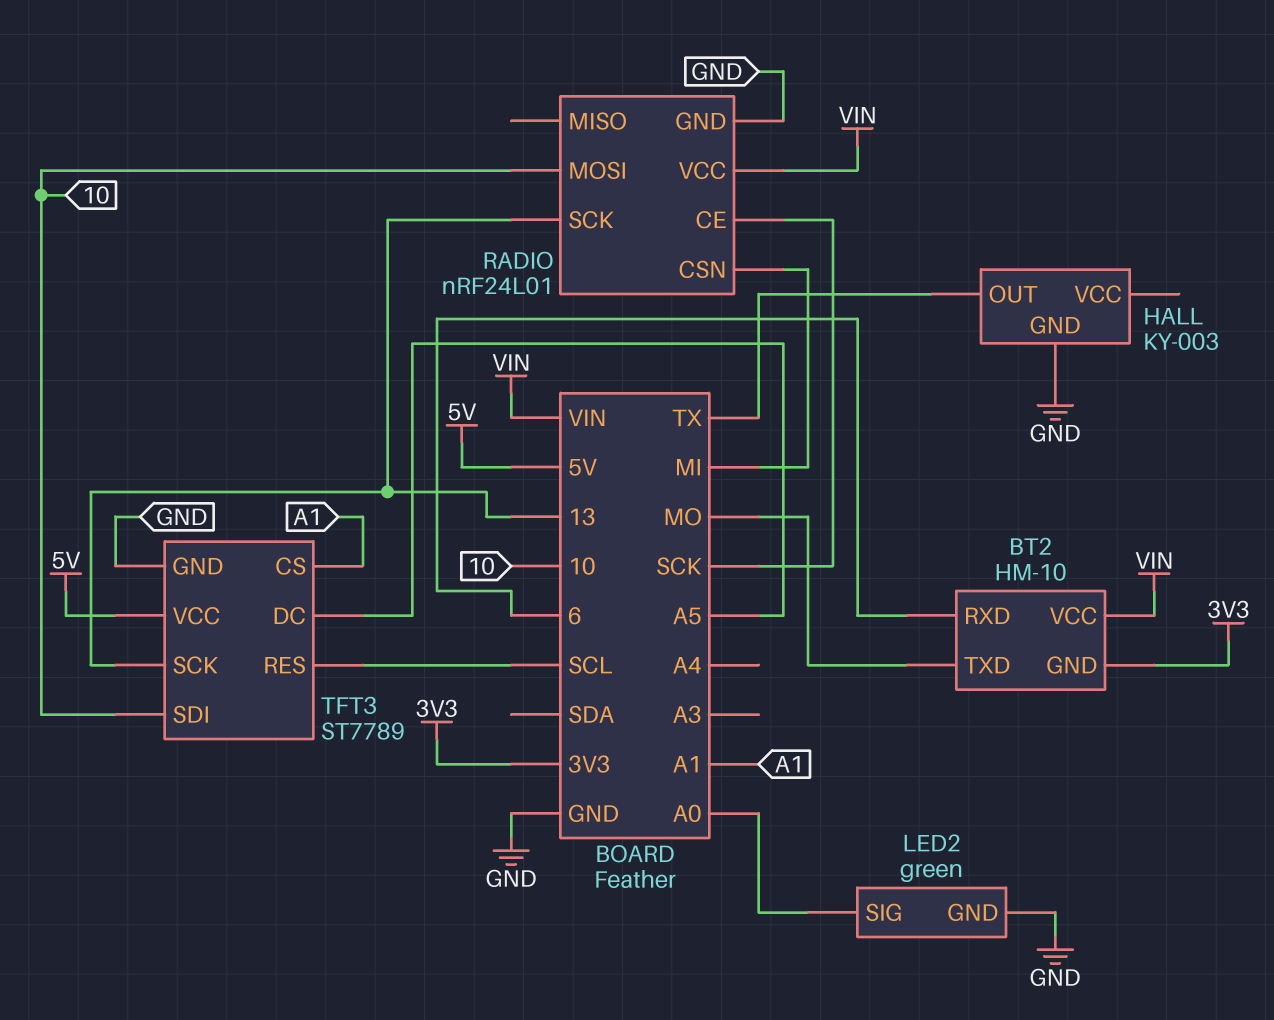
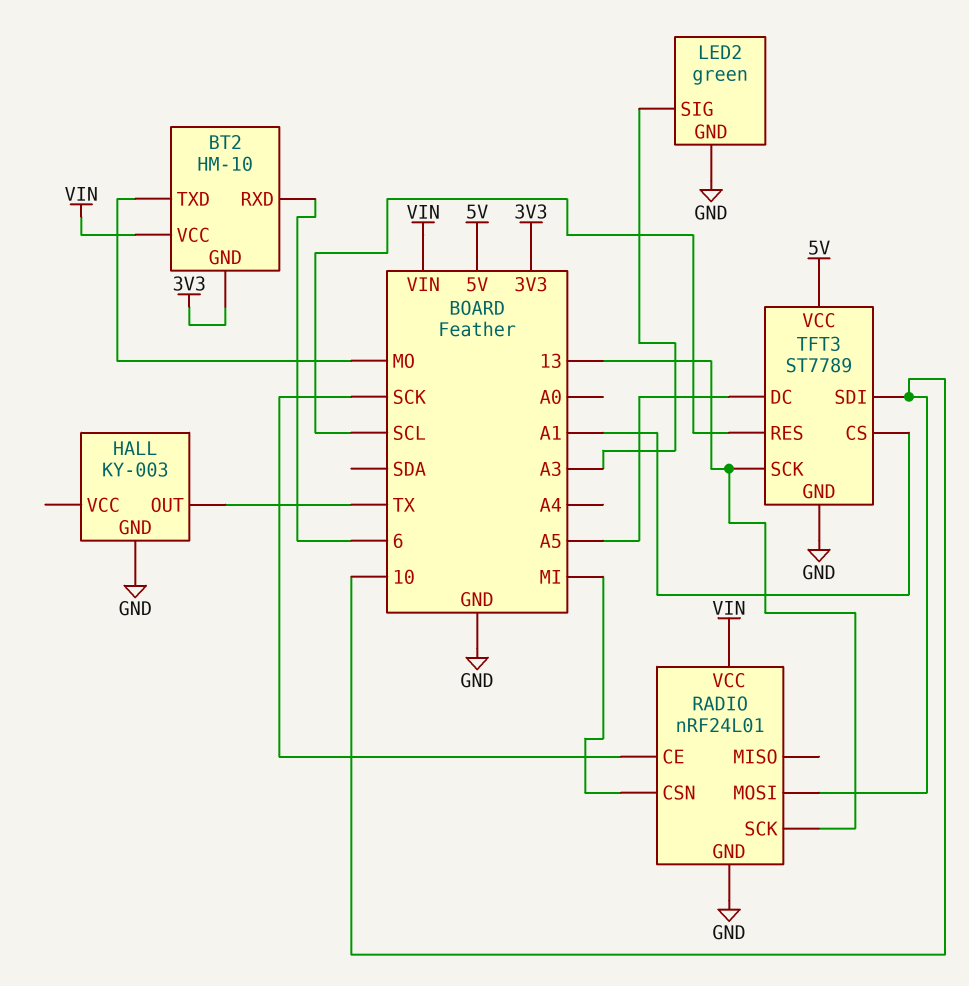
LED2 pin SIG: A0 -> A3

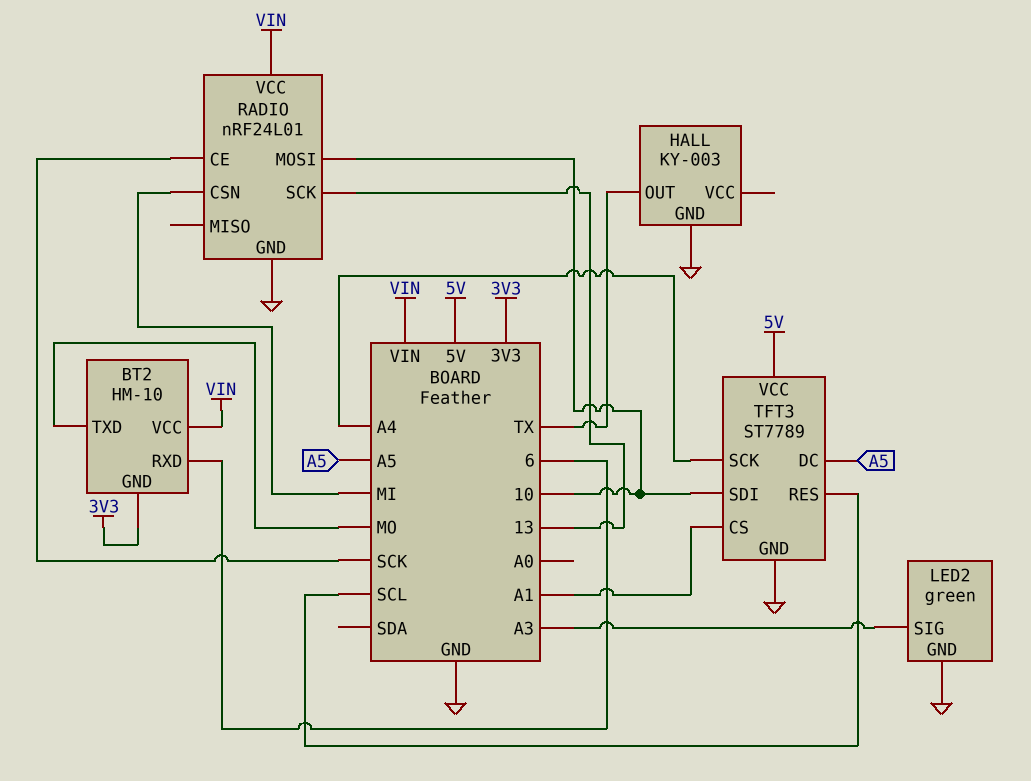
TFT3 pin SCK: 13 -> A4

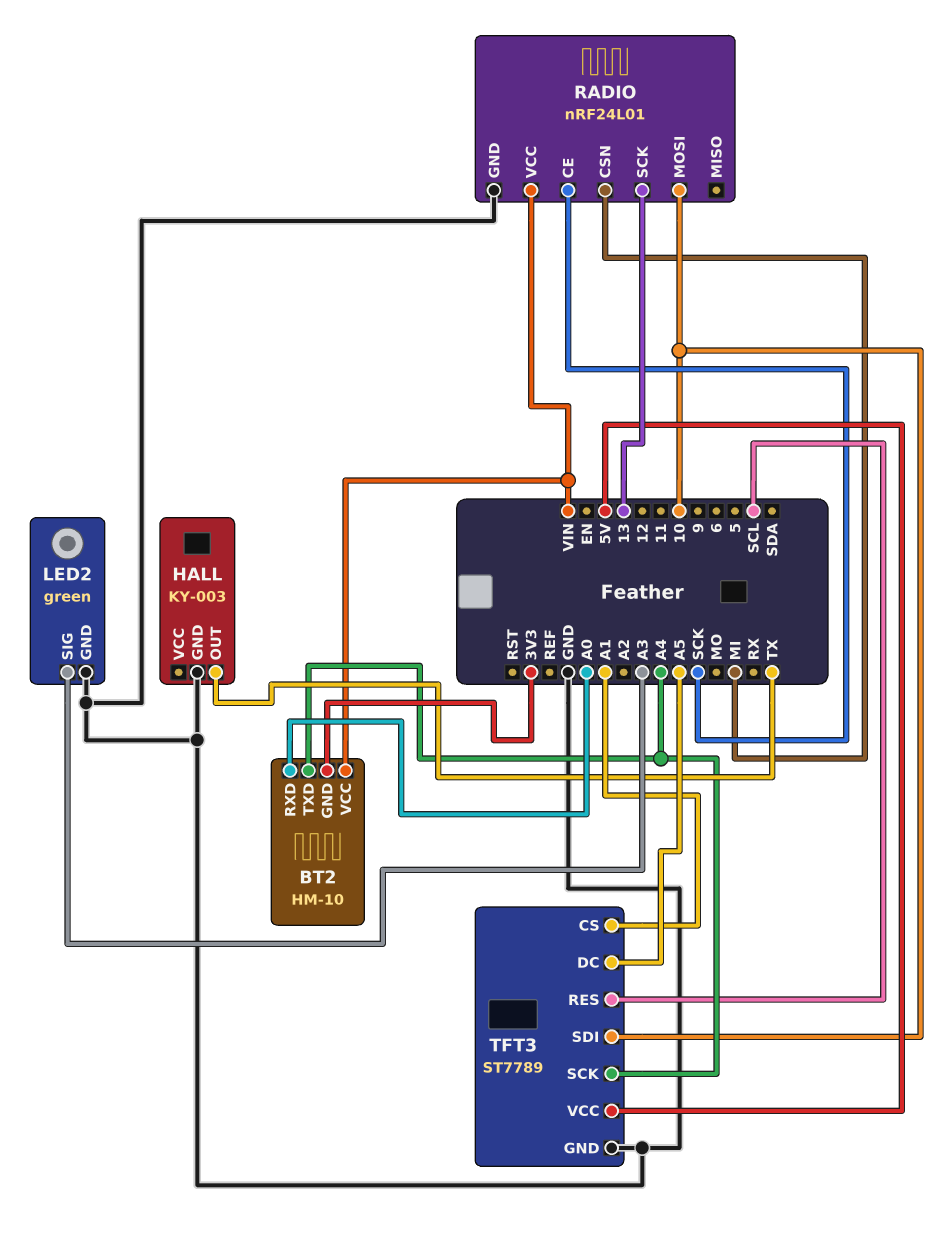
BT2 pin RXD: 6 -> A0
BT2 pin TXD: MO -> A4

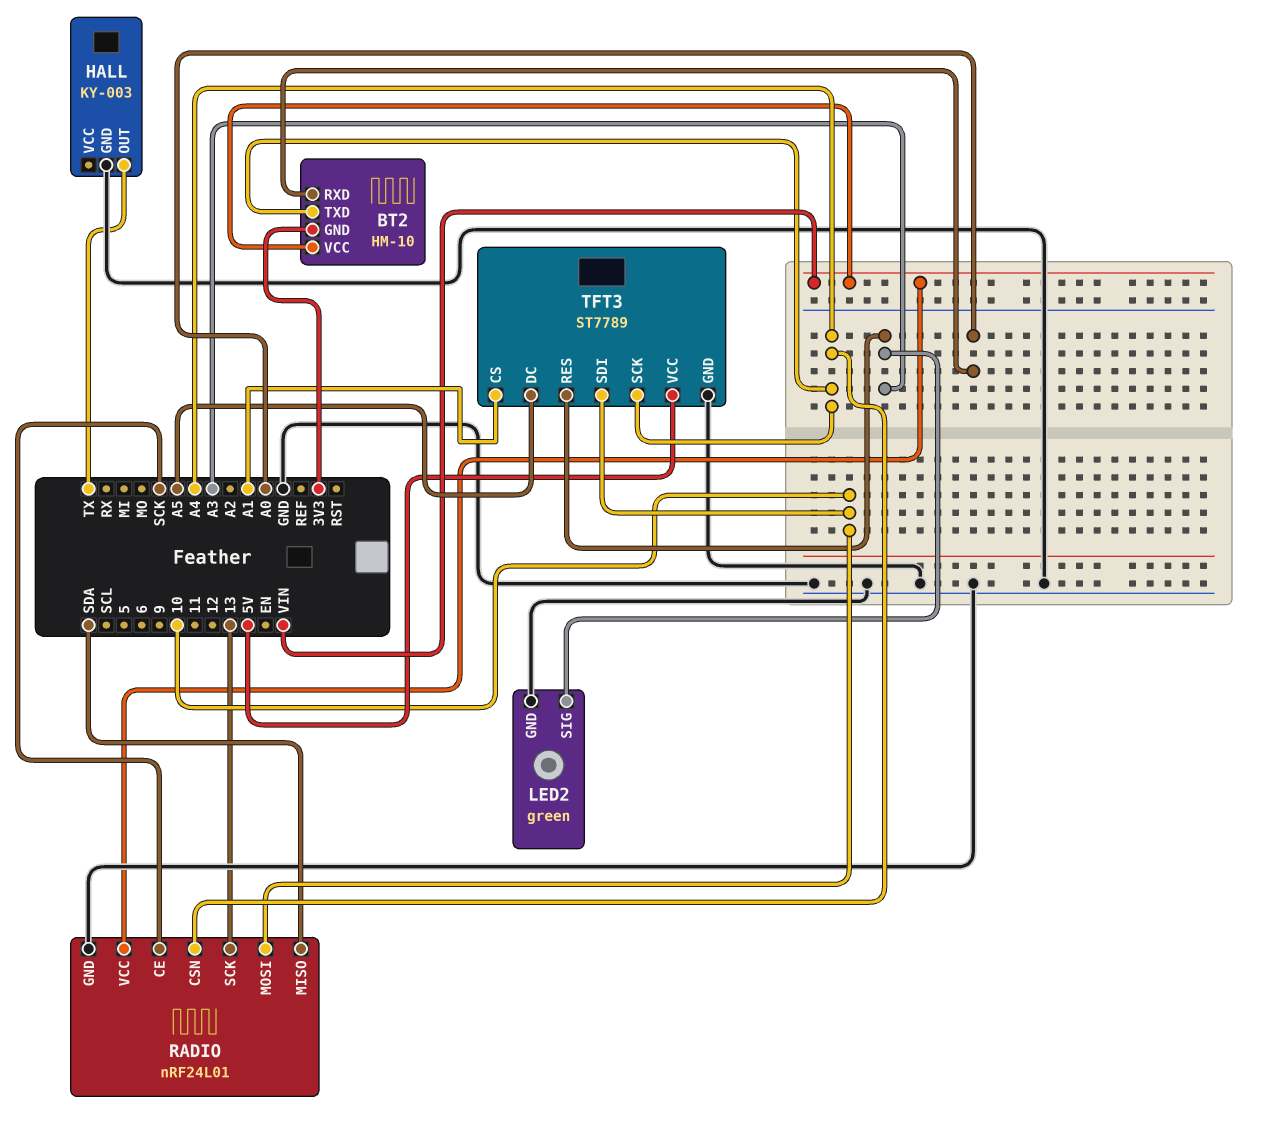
RADIO pin CSN: MI -> A4
RADIO pin MISO: none -> SDA
TFT3 pin RES: SCL -> A3

